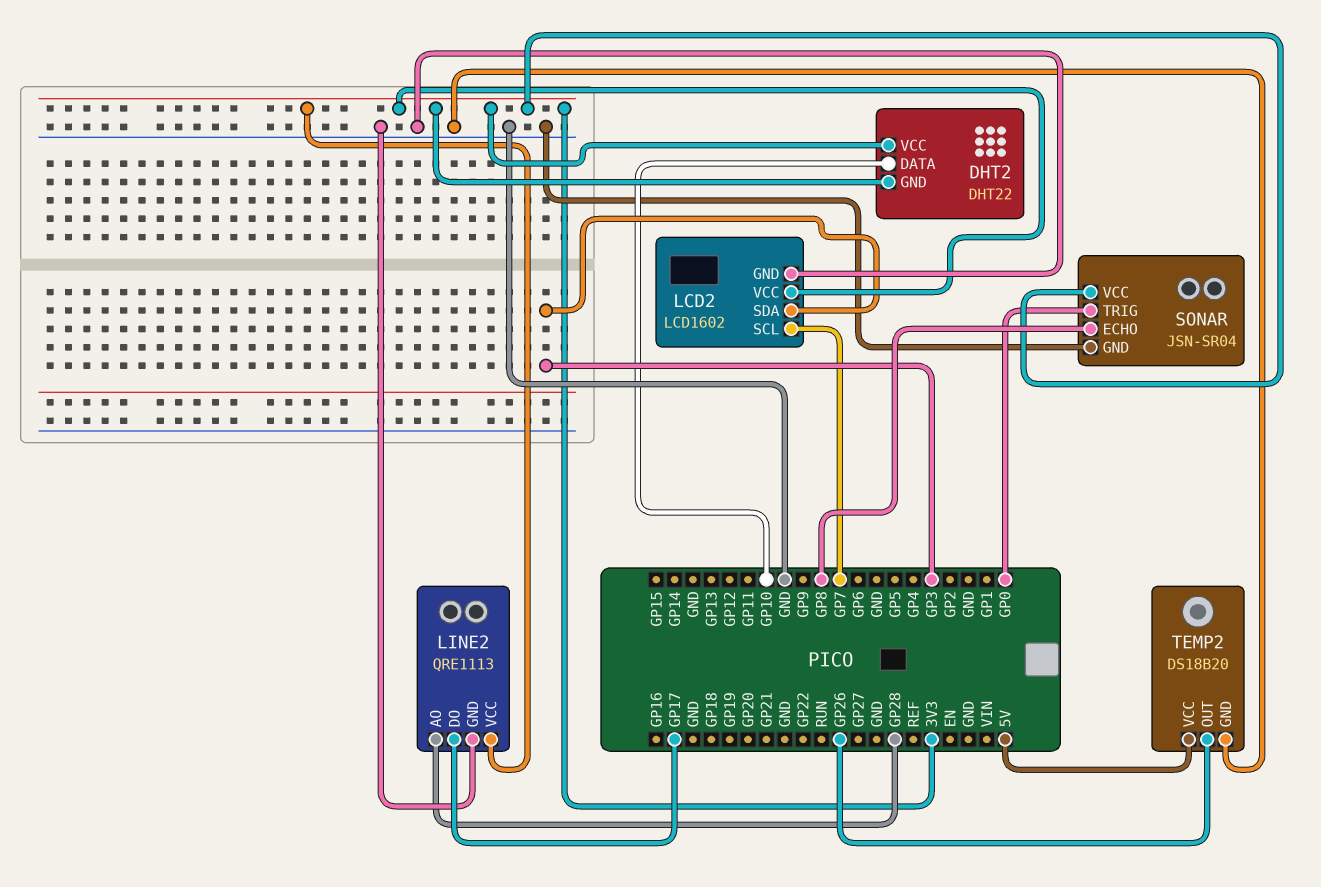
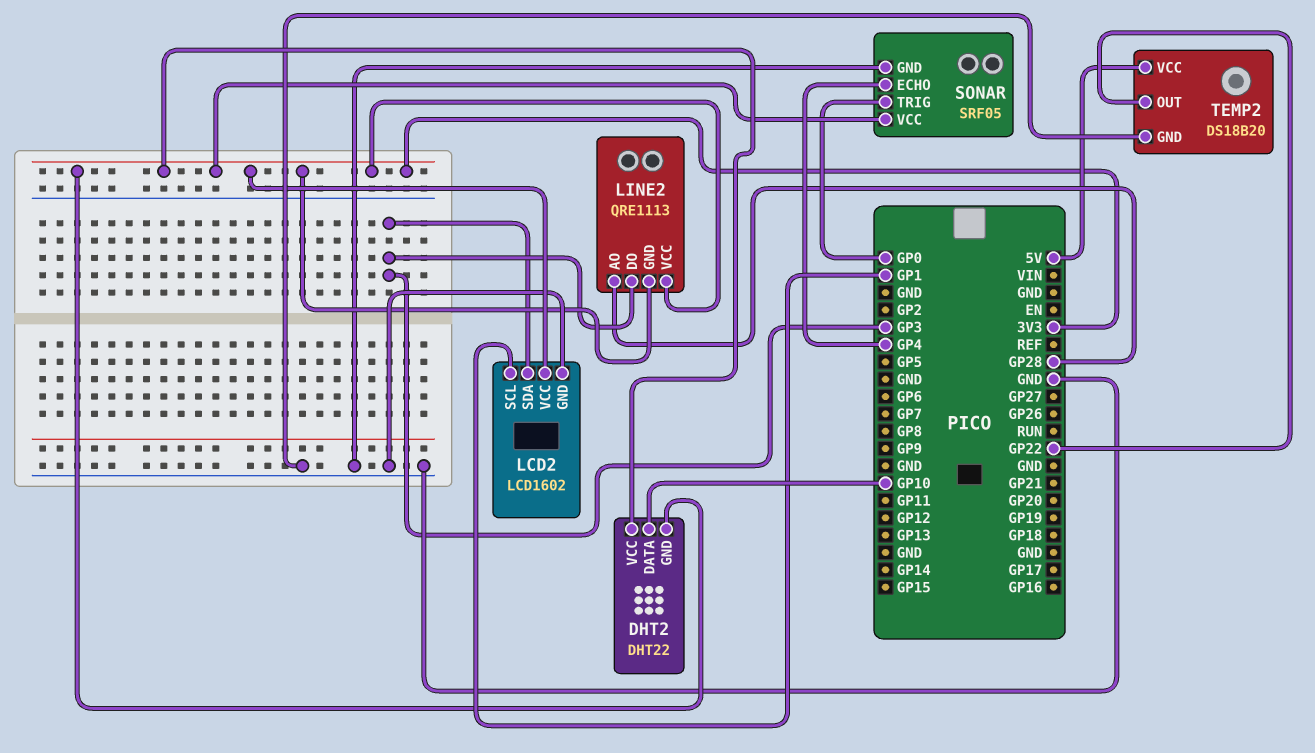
LCD2 pin SCL: GP7 -> GP1
LINE2 pin DO: GP17 -> GP3
LINE2 pin GND: GND -> 3V3
SONAR: JSN-SR04 -> SRF05
SONAR pin ECHO: GP8 -> GP4
TEMP2 pin OUT: GP26 -> GP22

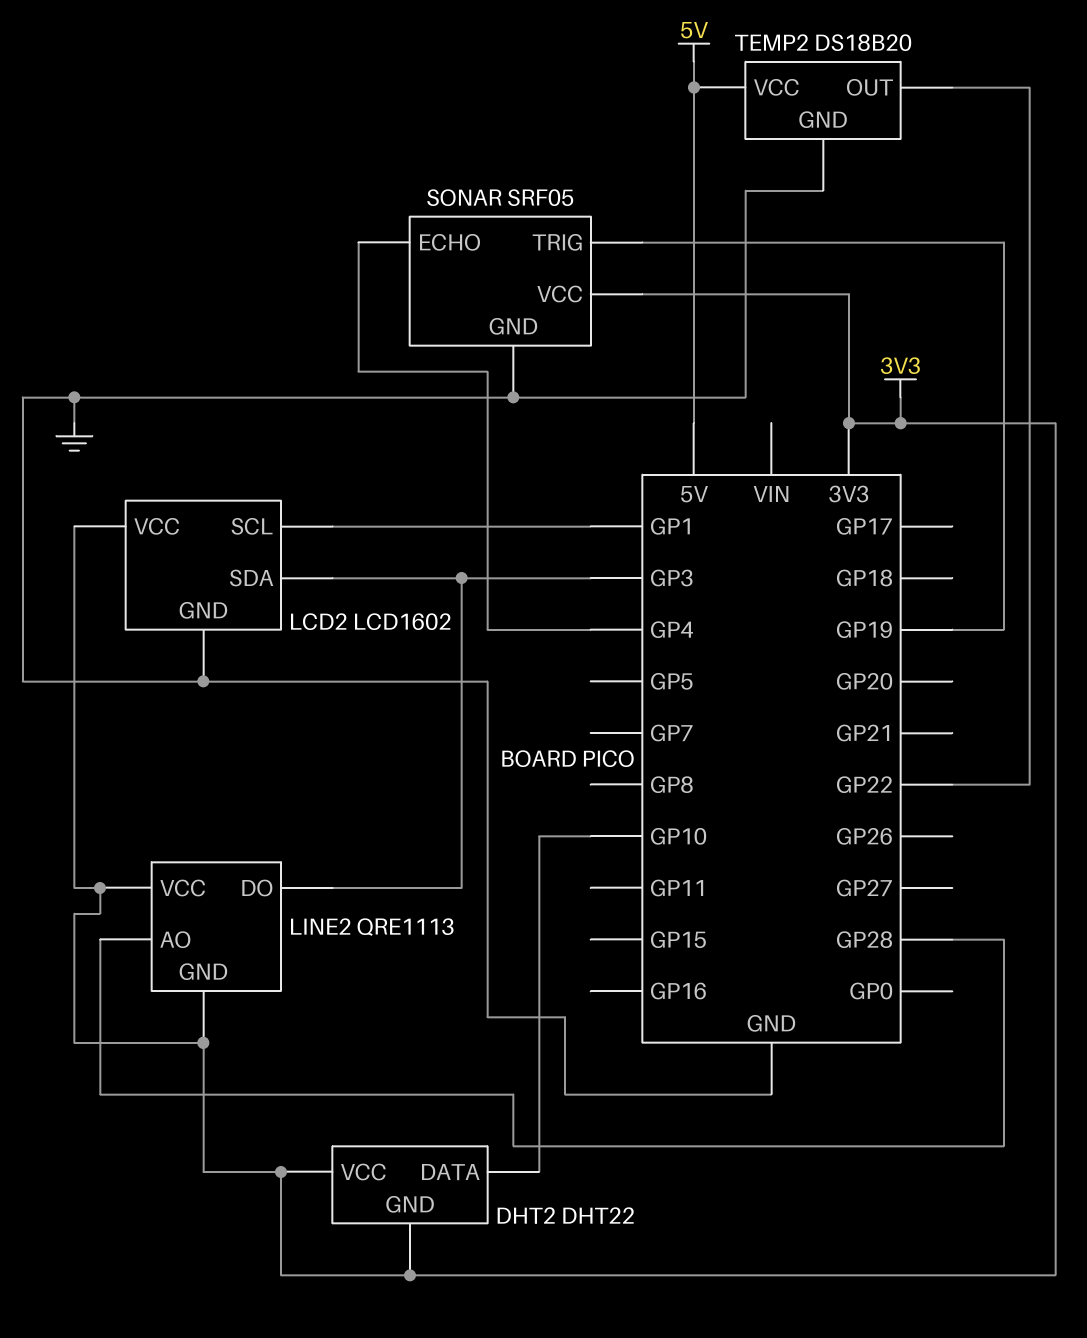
SONAR pin TRIG: GP0 -> GP19

